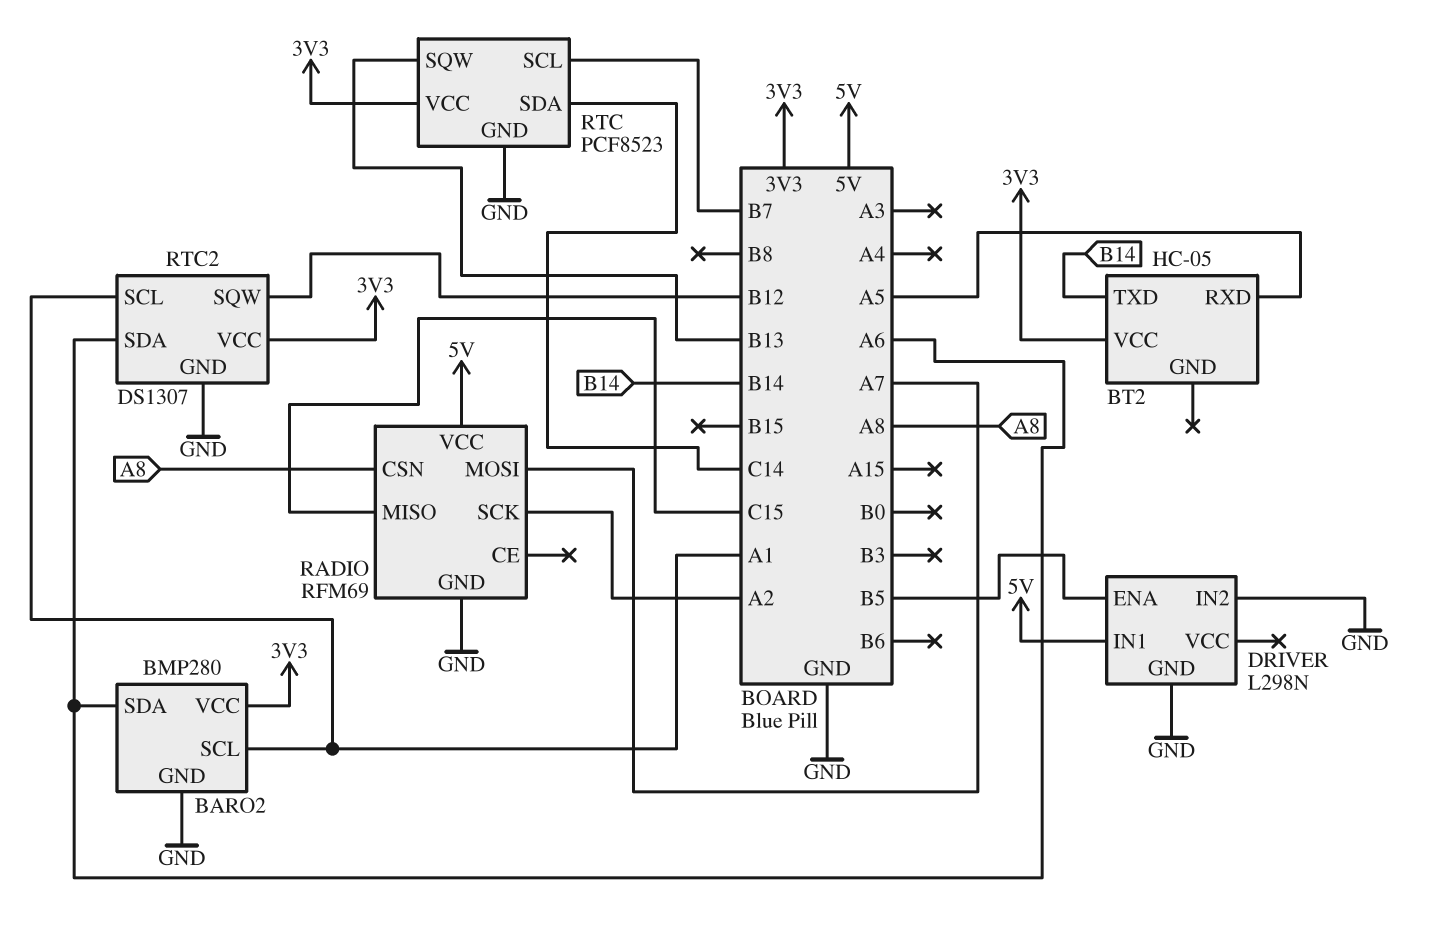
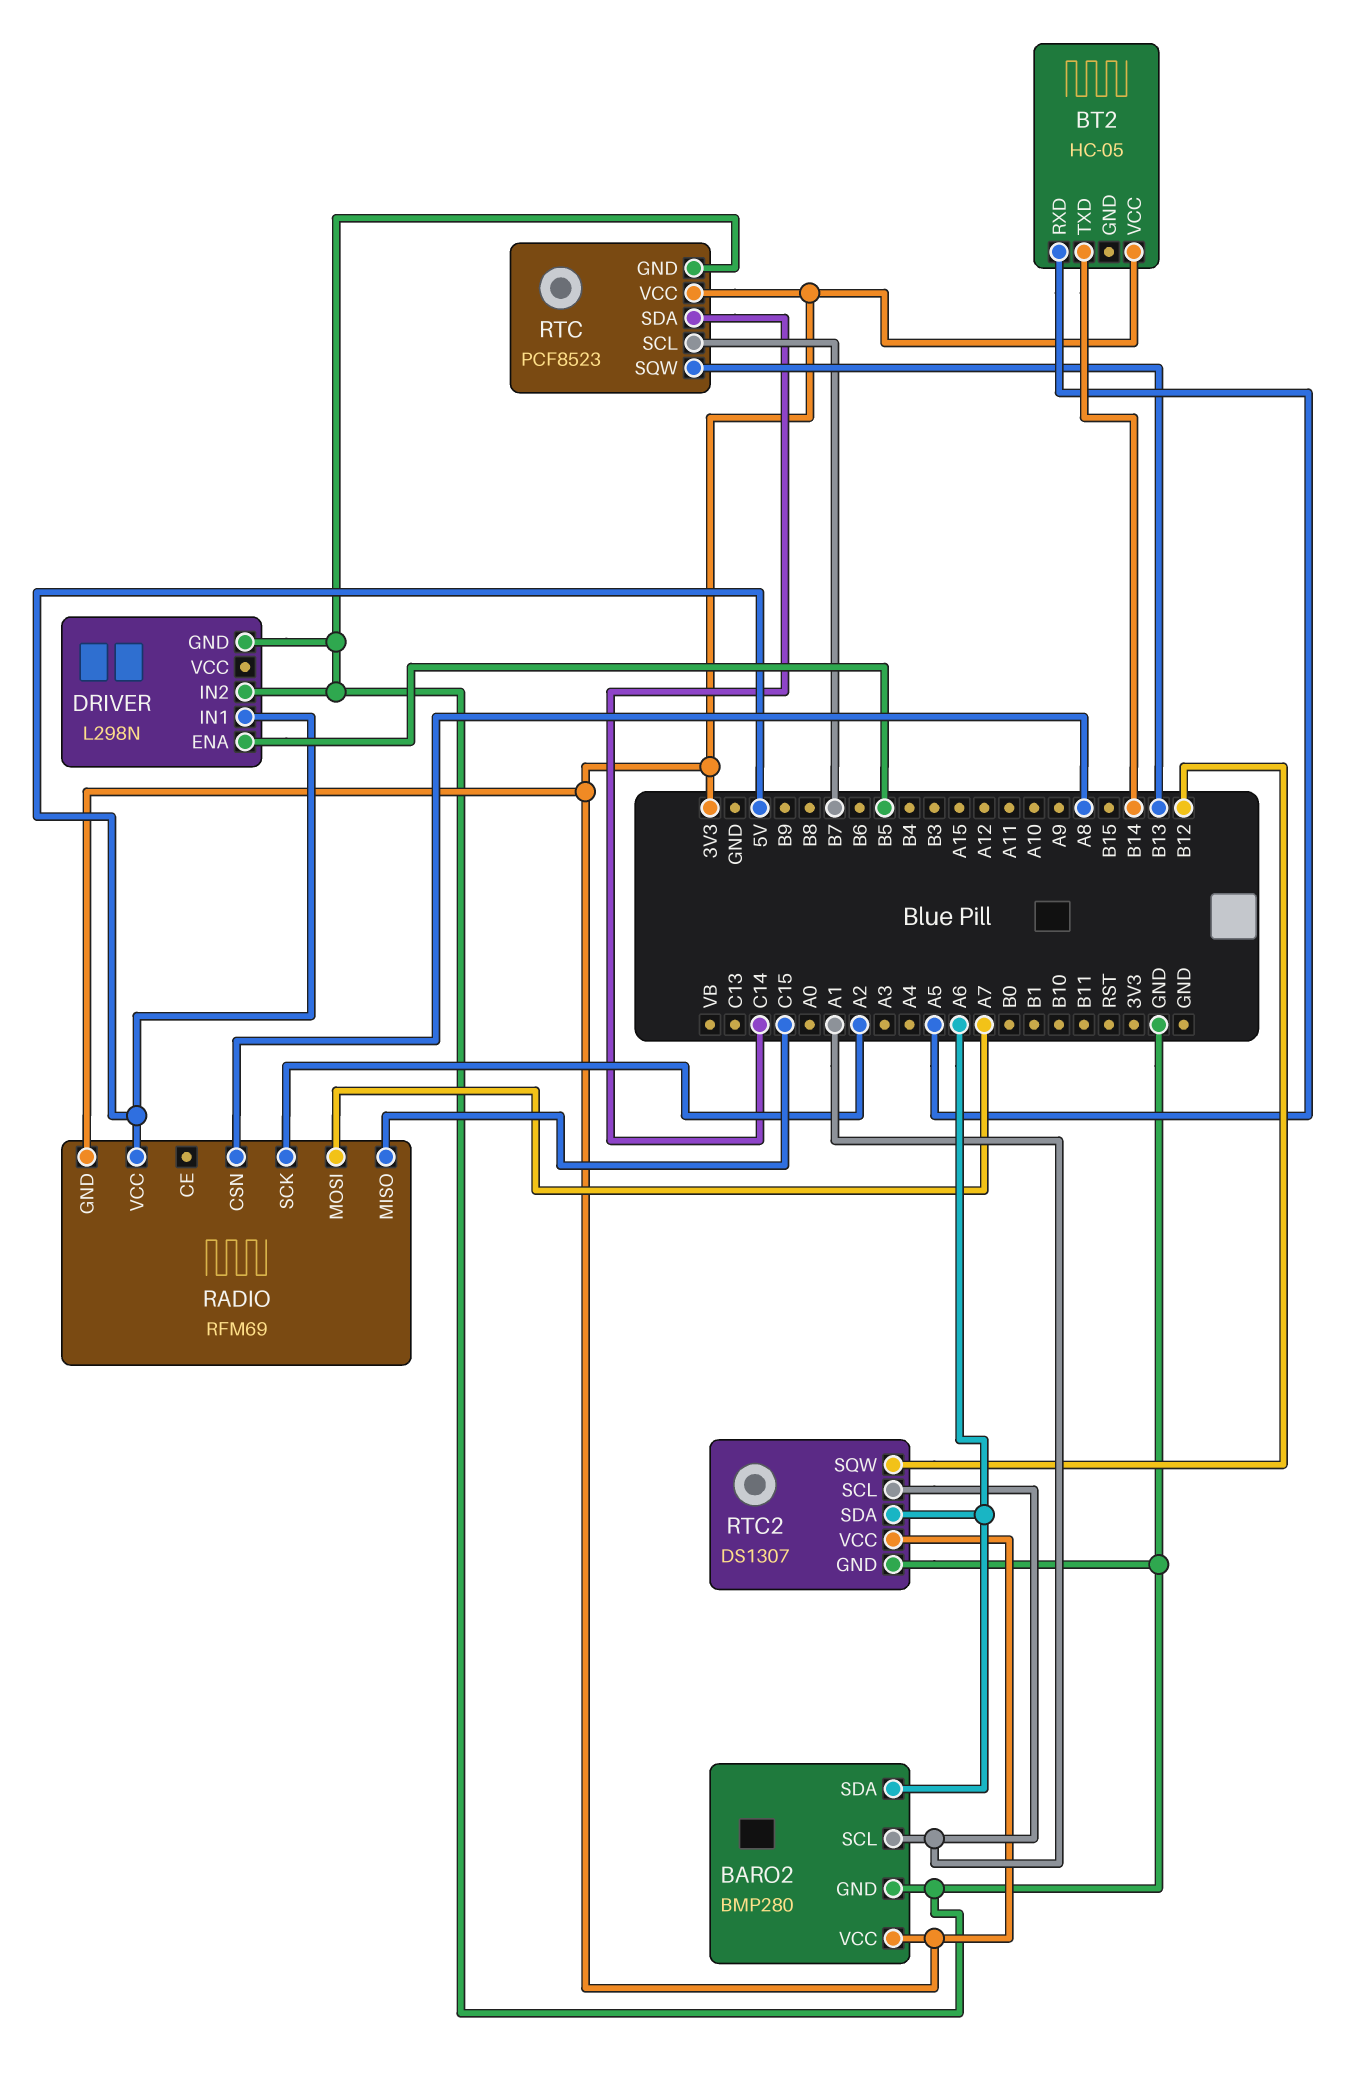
RADIO pin GND: GND -> 3V3

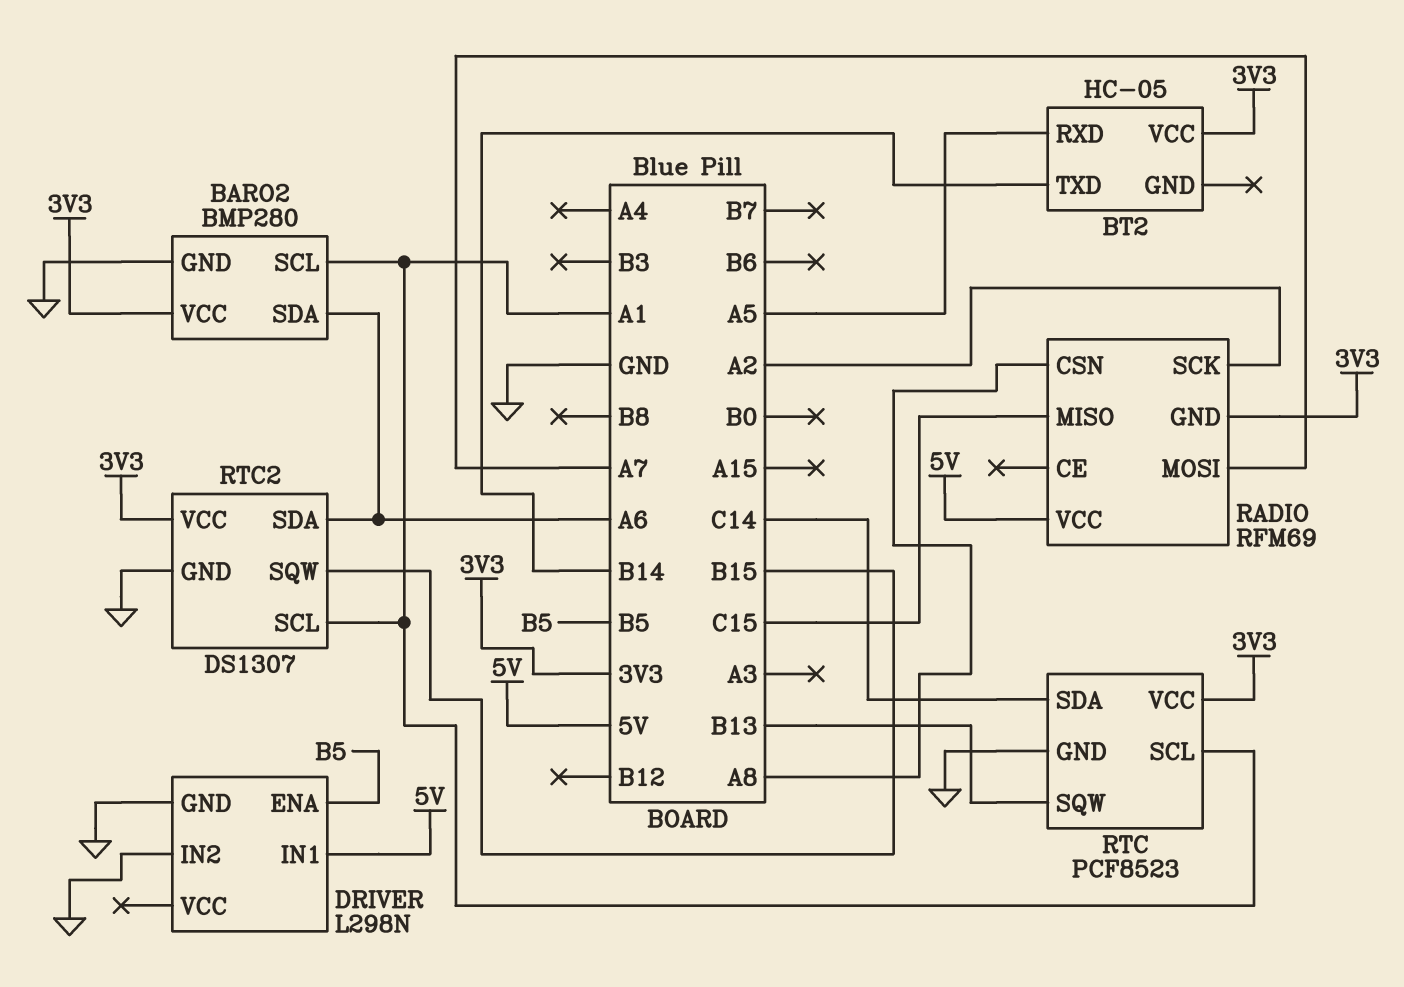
RTC pin SCL: B7 -> A1
RTC2 pin SQW: B12 -> B15

